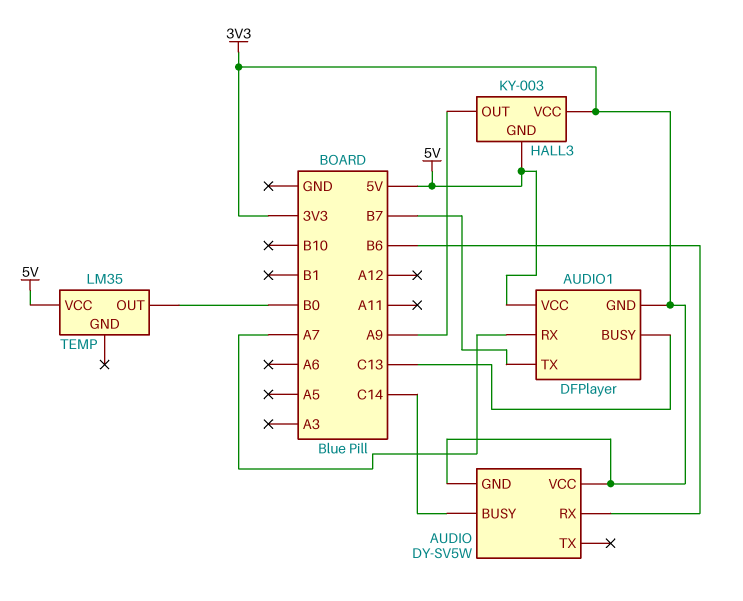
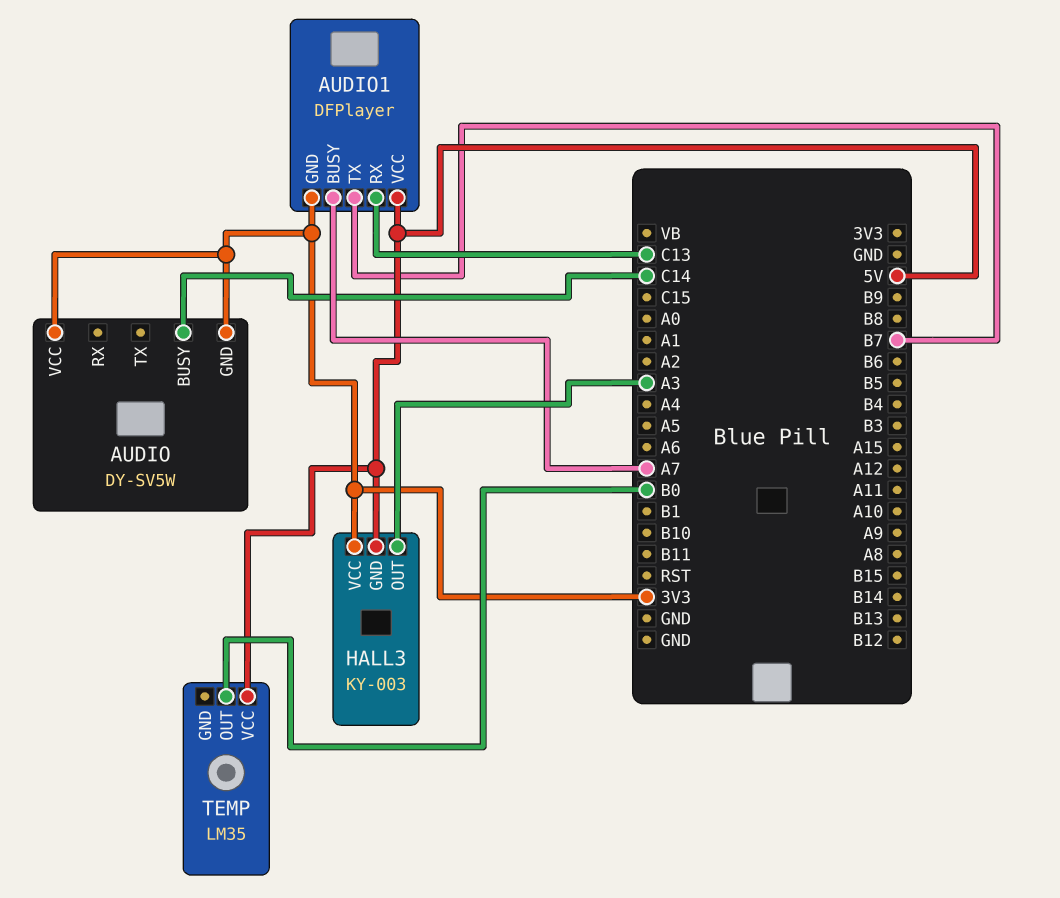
AUDIO pin RX: B6 -> none
AUDIO1 pin BUSY: C13 -> A7
AUDIO1 pin RX: A7 -> C13
HALL3 pin OUT: A9 -> A3

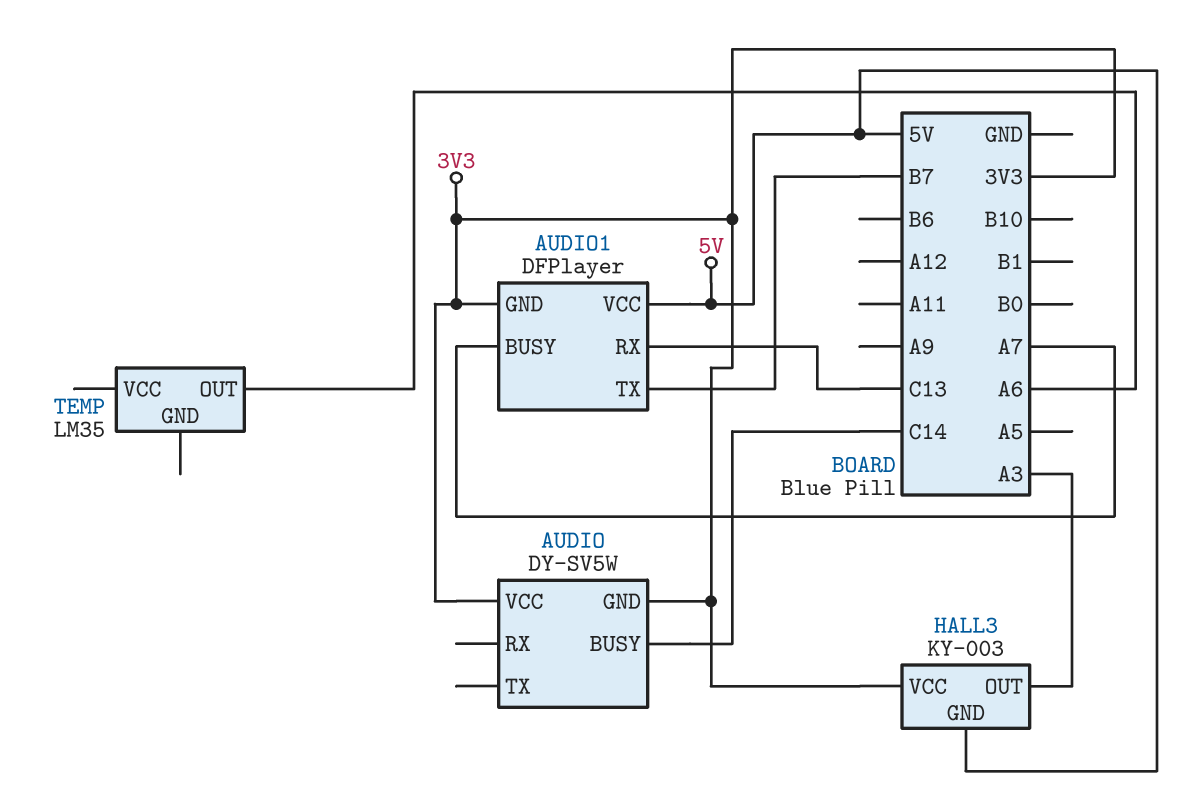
TEMP pin OUT: B0 -> A6
TEMP pin VCC: 5V -> none

